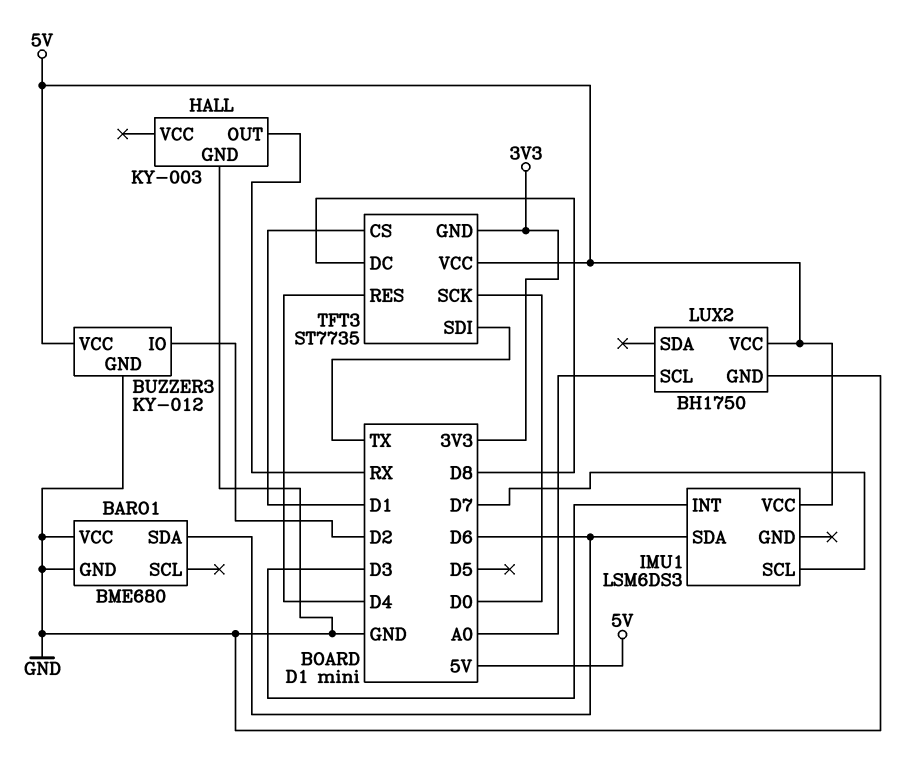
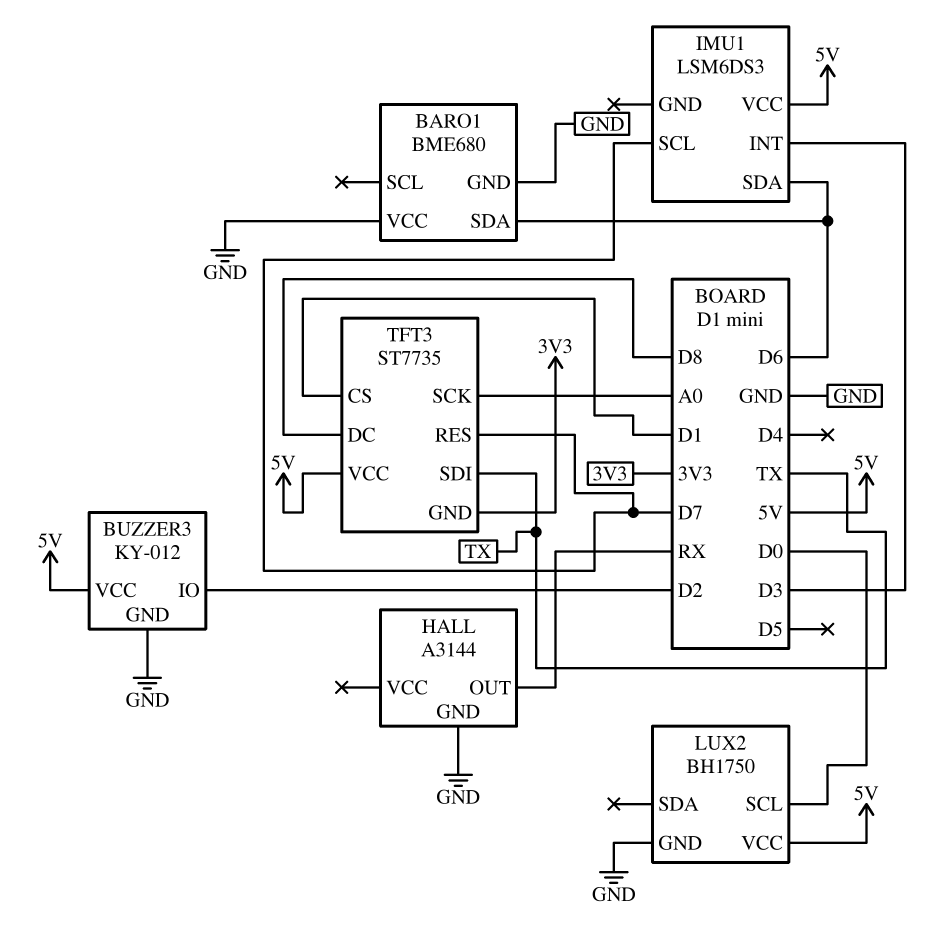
HALL: KY-003 -> A3144
LUX2 pin SCL: A0 -> D0
TFT3 pin RES: D4 -> D7
TFT3 pin SCK: D0 -> A0

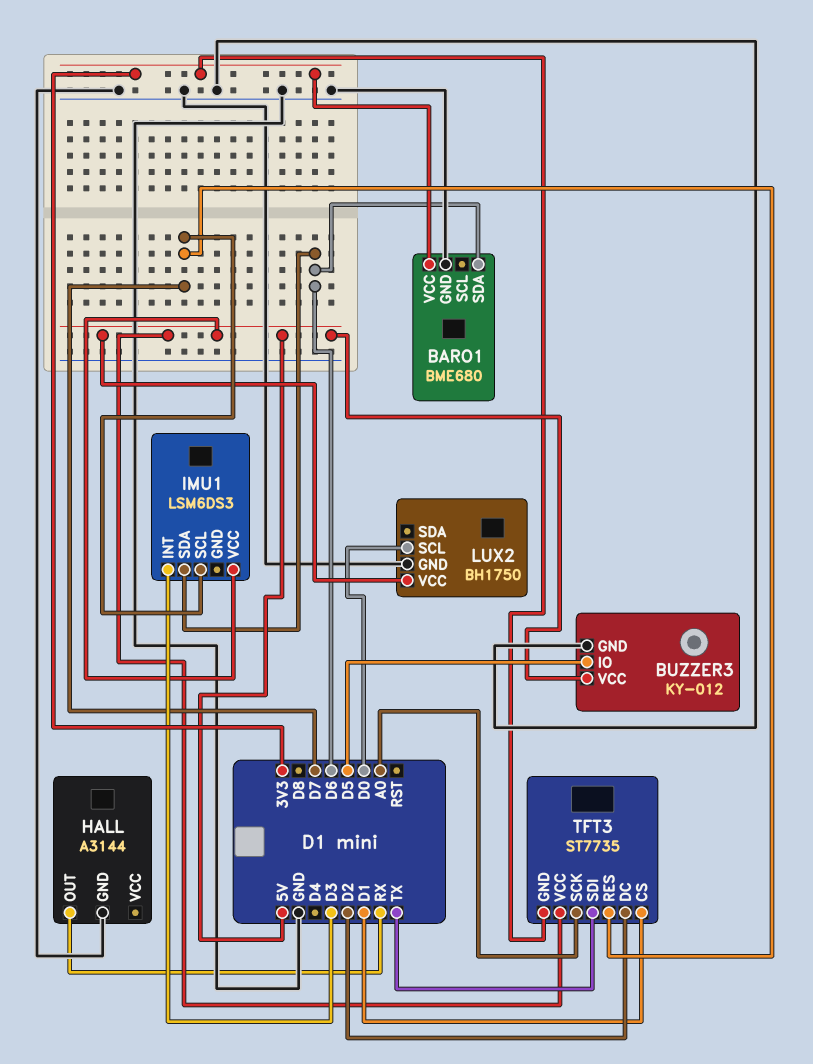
BARO1 pin VCC: GND -> 3V3
BUZZER3 pin IO: D2 -> D5
TFT3 pin DC: D8 -> D2

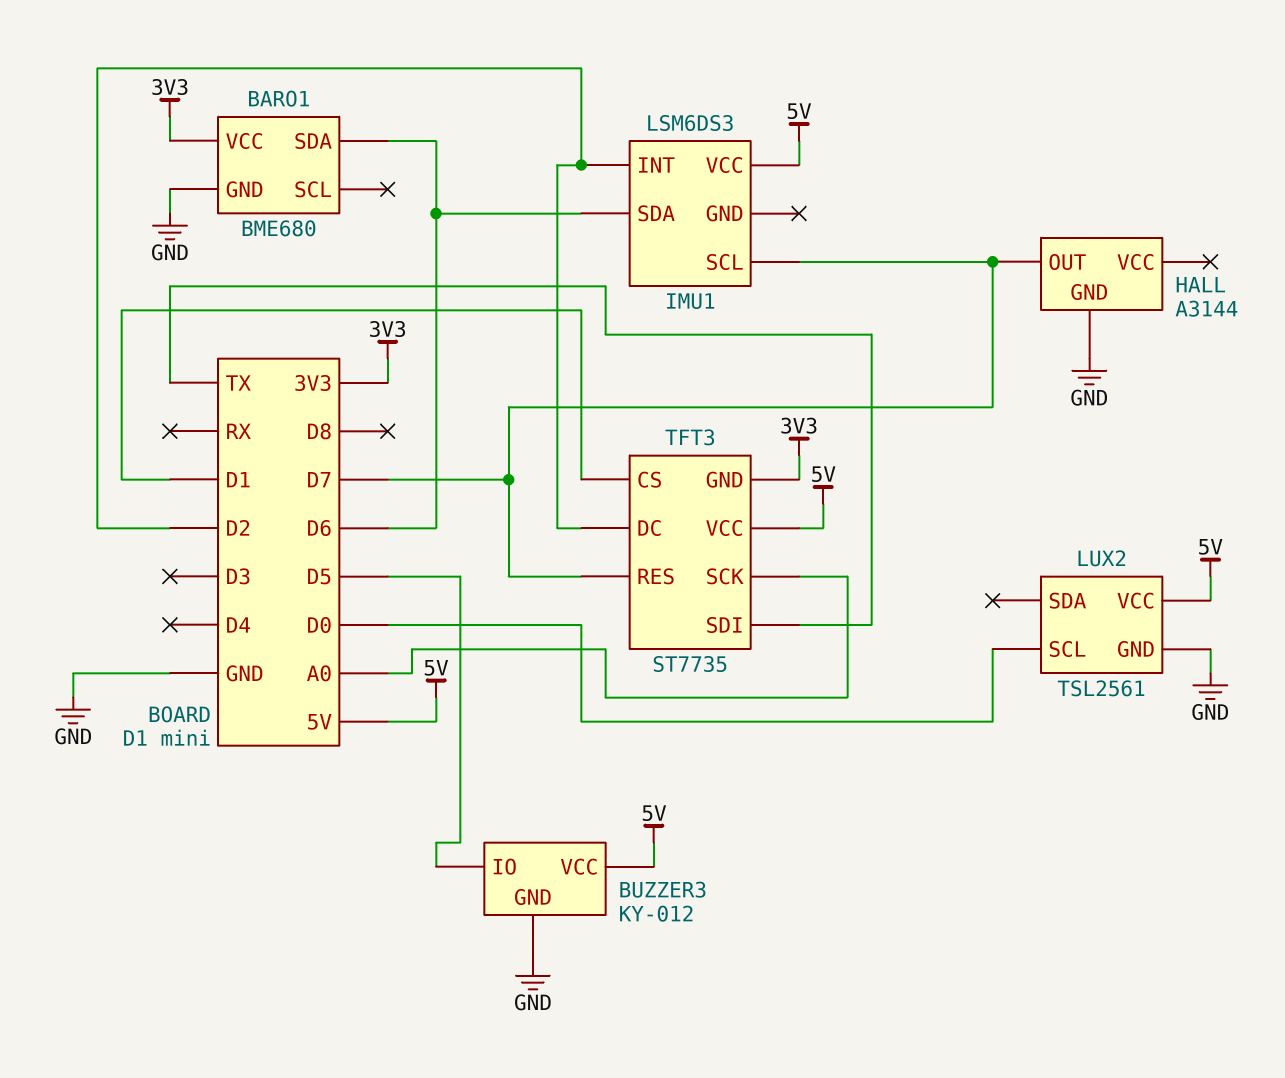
HALL pin OUT: RX -> D7
IMU1 pin INT: D3 -> D2
LUX2: BH1750 -> TSL2561

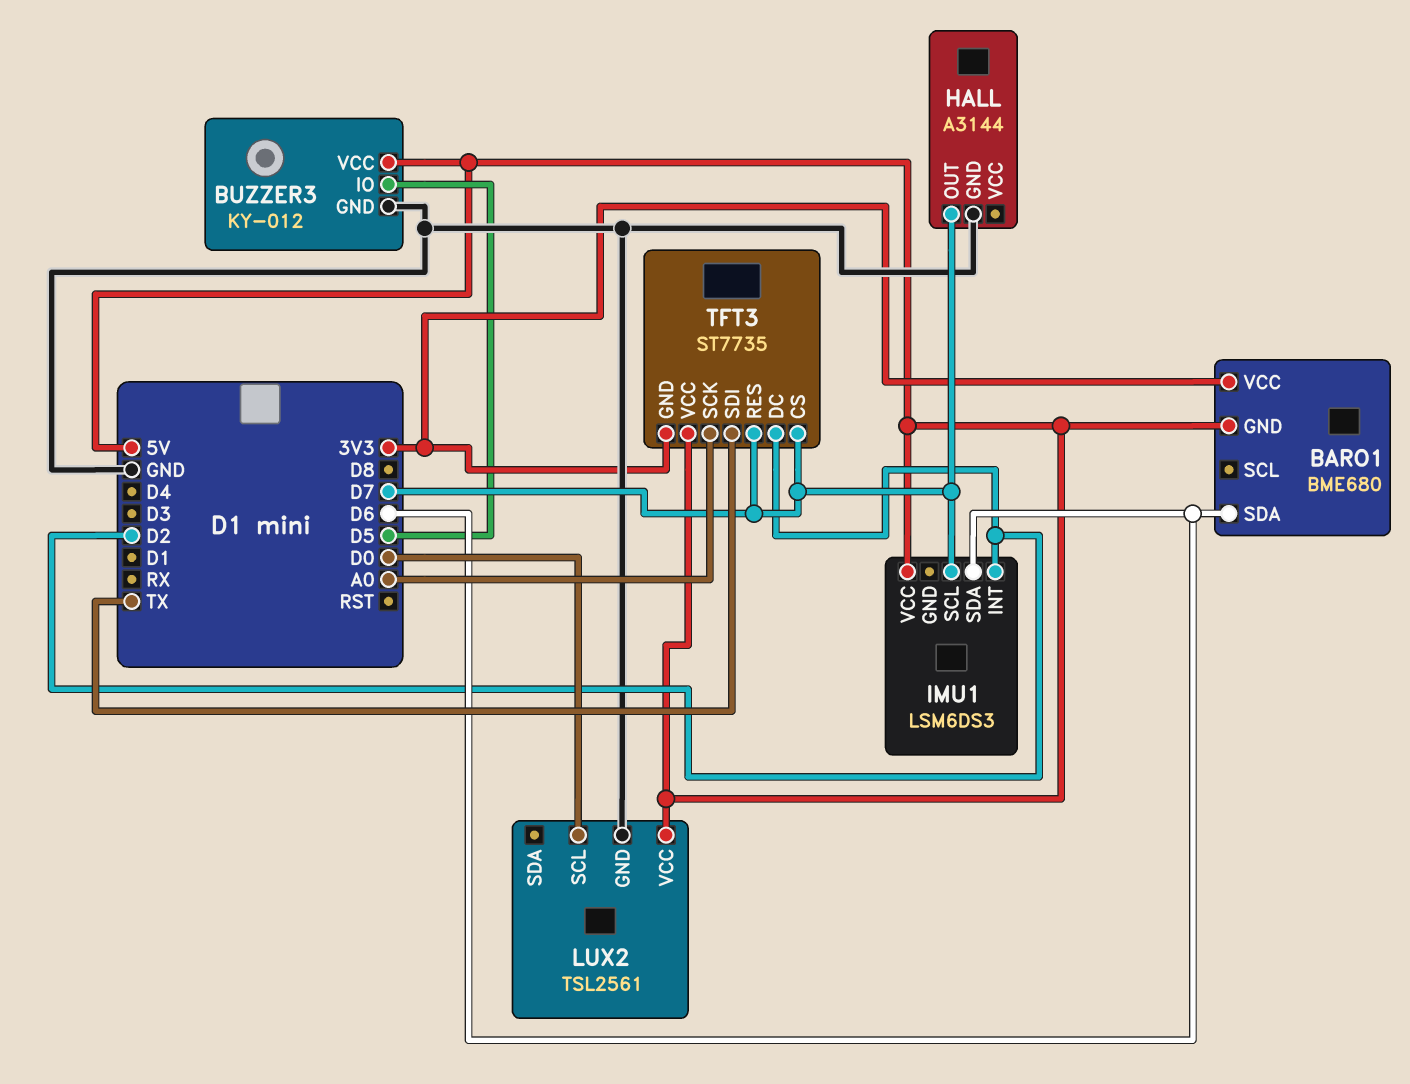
BARO1 pin GND: GND -> 5V
TFT3 pin CS: D1 -> D7

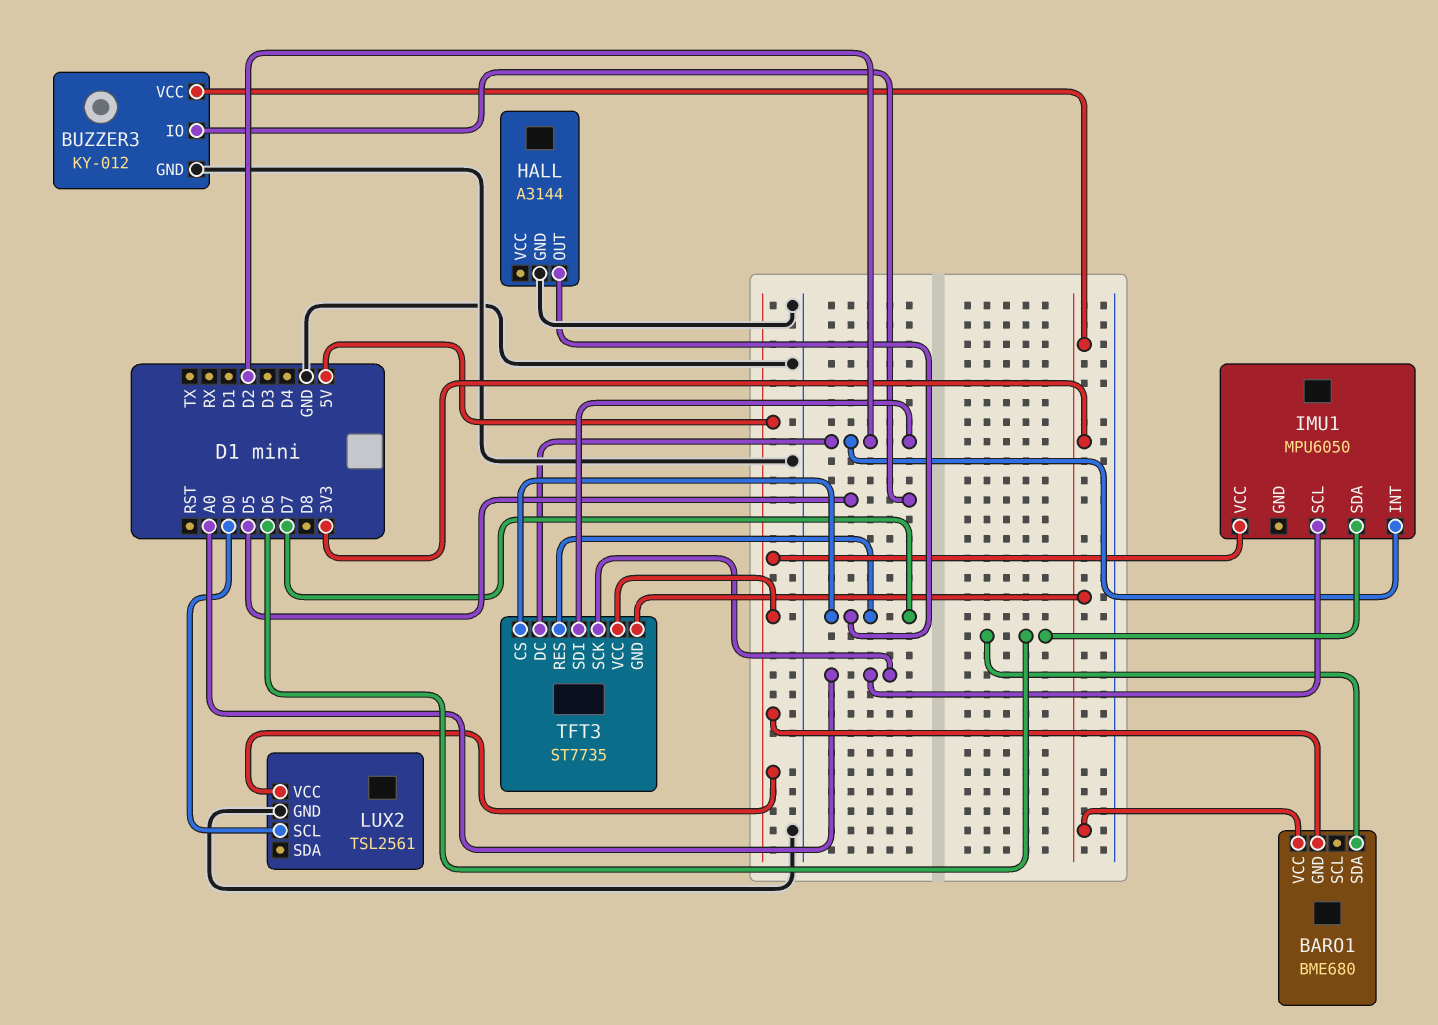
BUZZER3 pin VCC: 5V -> 3V3
IMU1: LSM6DS3 -> MPU6050
IMU1 pin SCL: D7 -> A0
TFT3 pin SDI: TX -> D2

